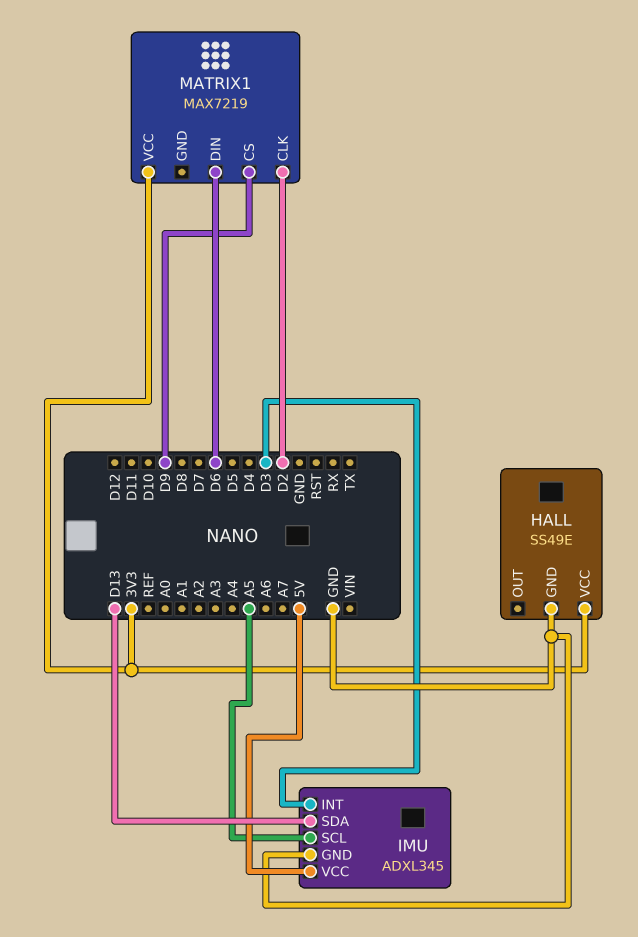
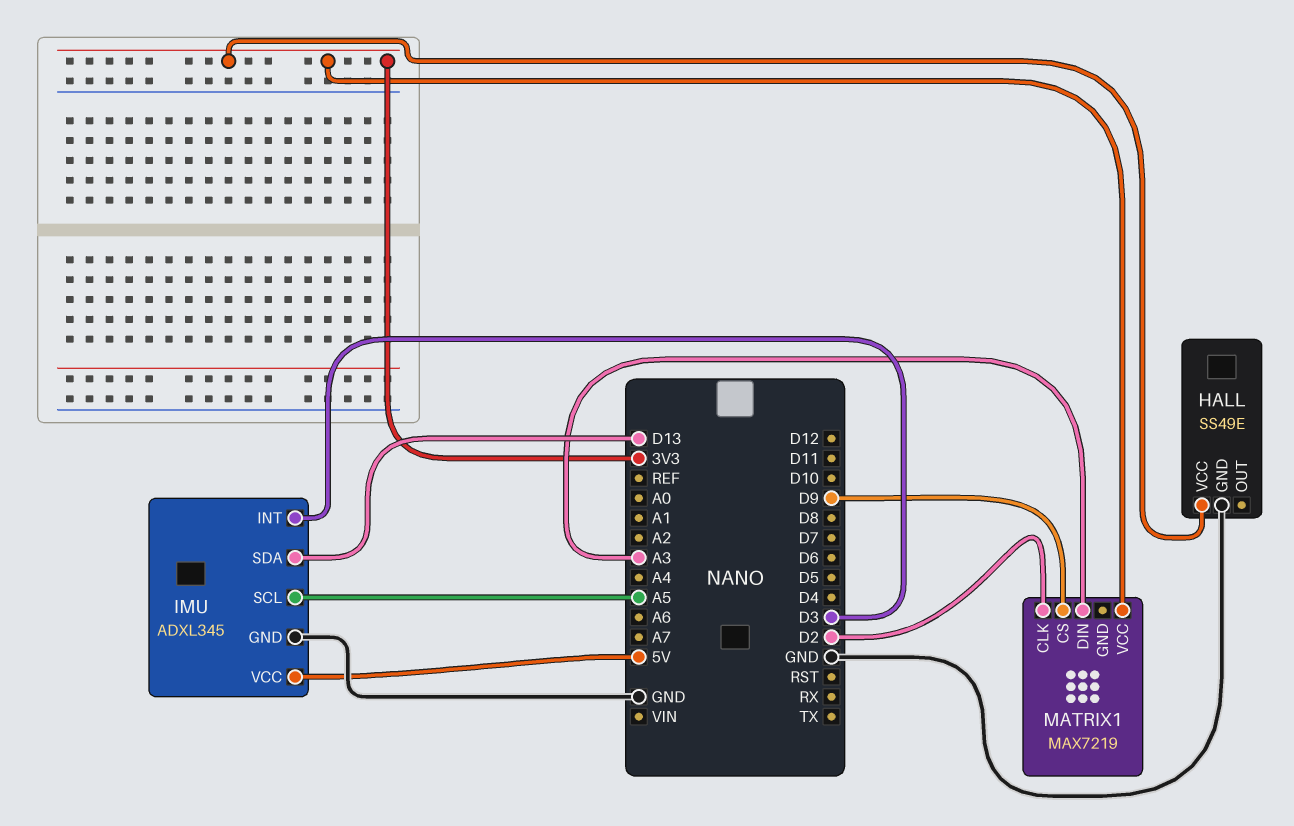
MATRIX1 pin DIN: D6 -> A3

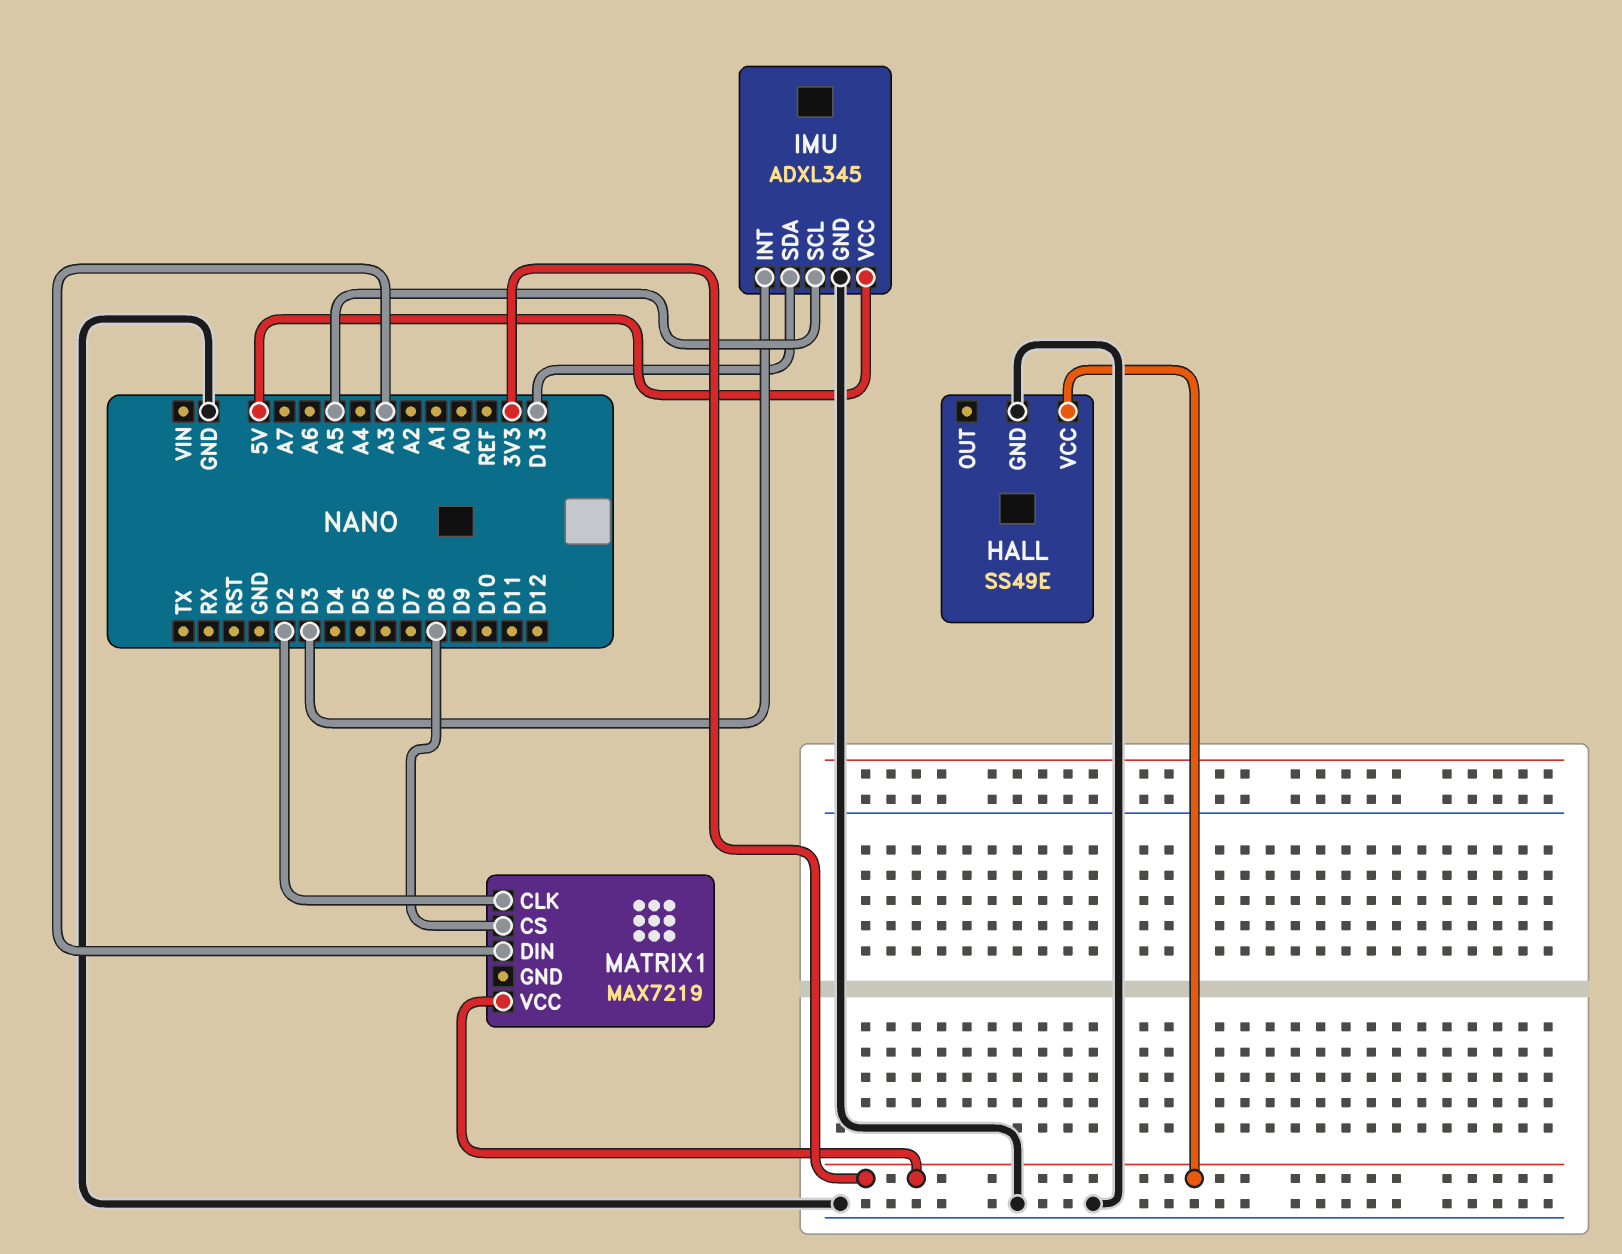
MATRIX1 pin CS: D9 -> D8

